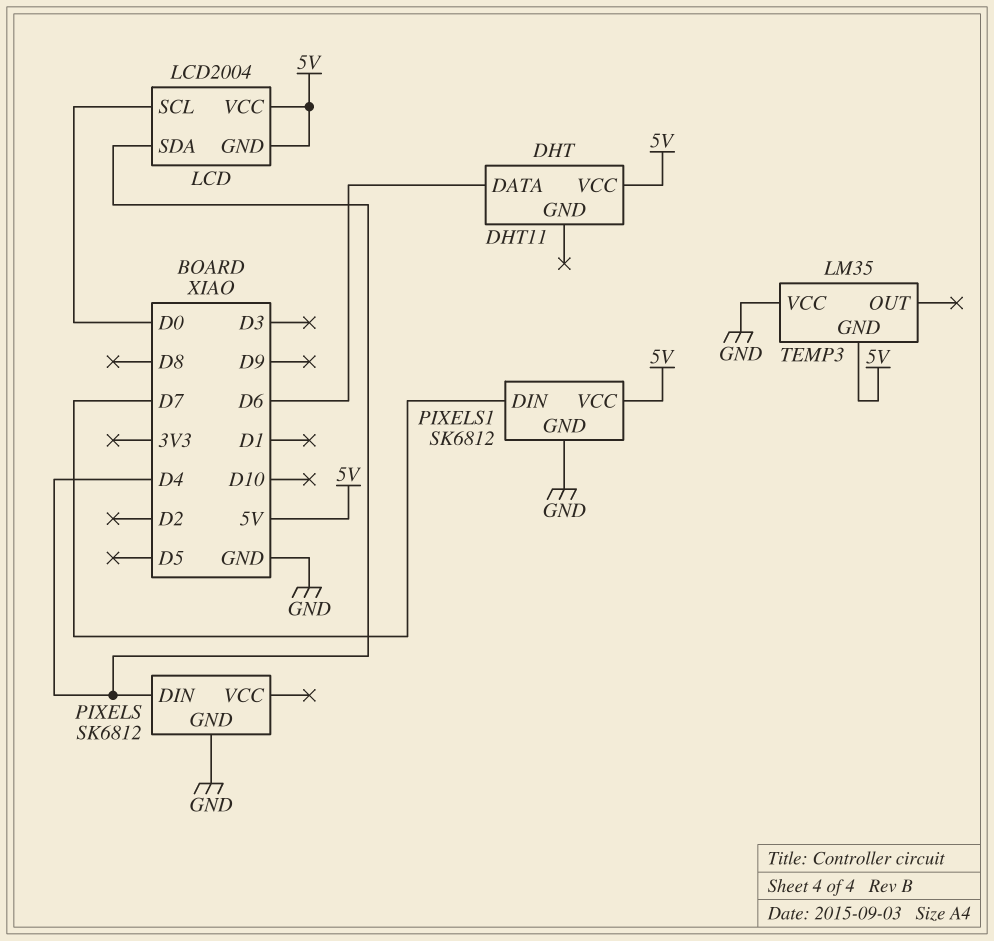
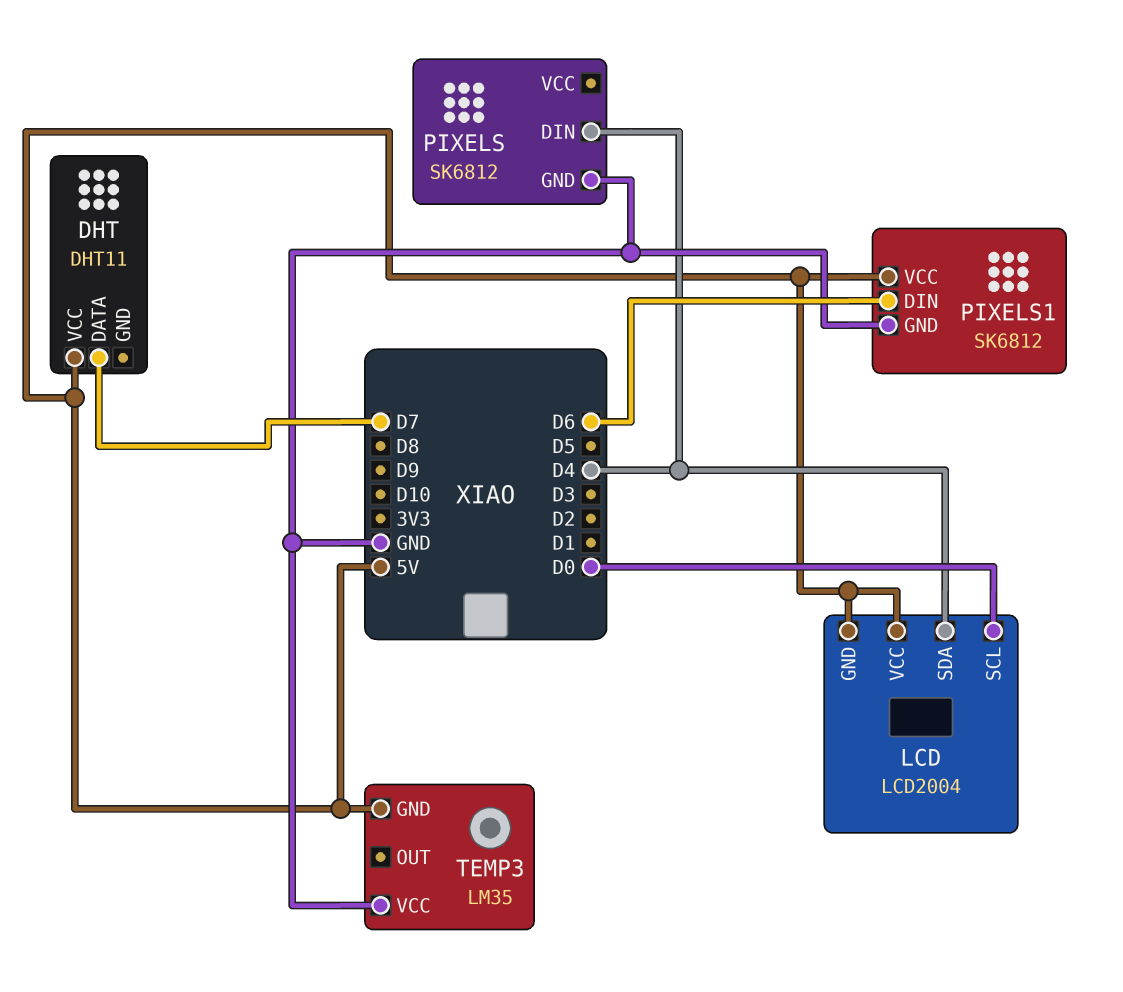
DHT pin DATA: D6 -> D7
PIXELS1 pin DIN: D7 -> D6

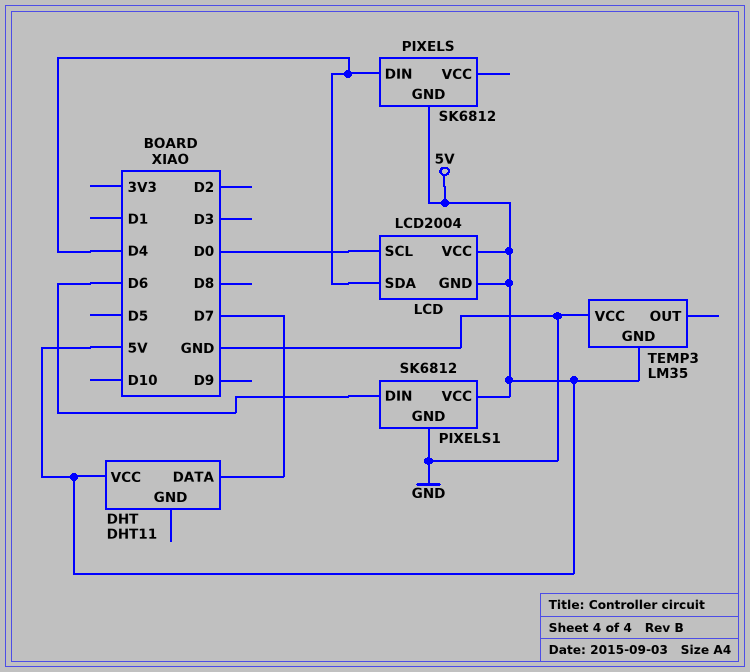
PIXELS pin GND: GND -> 5V

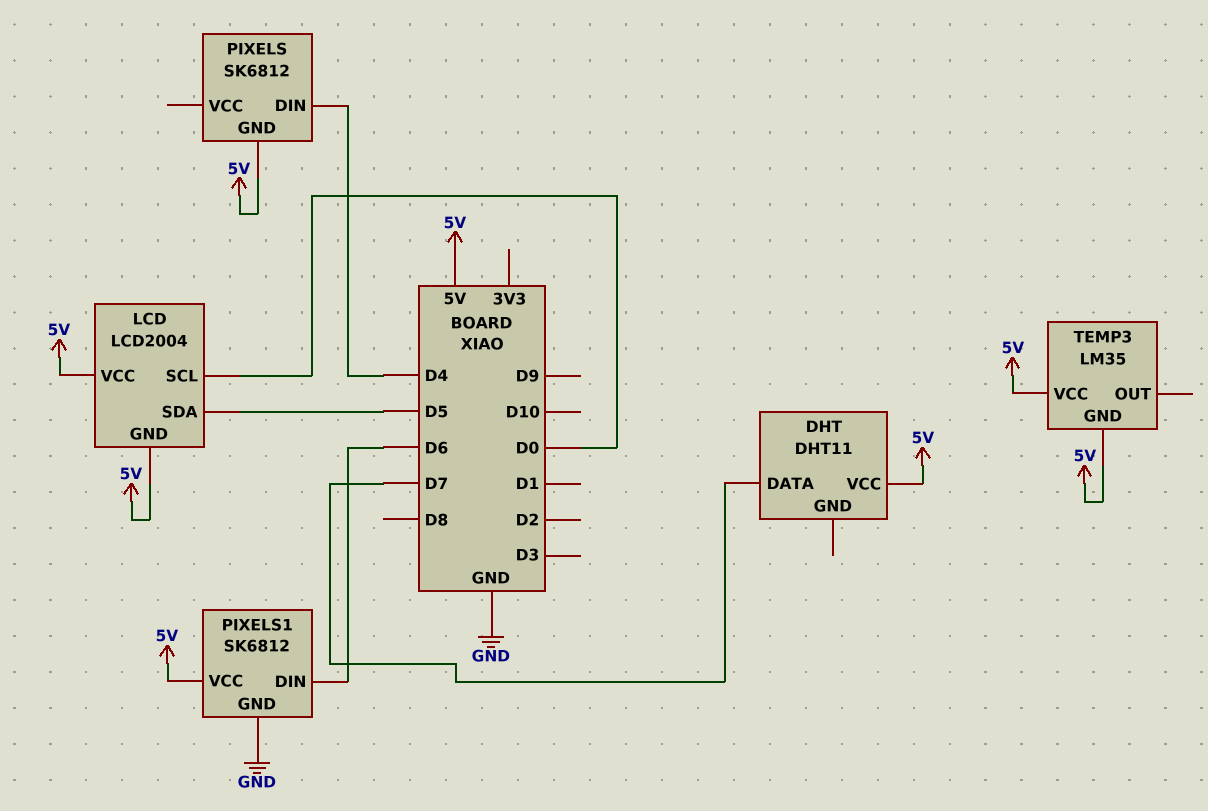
LCD pin SDA: D4 -> D5
TEMP3 pin VCC: GND -> 5V

